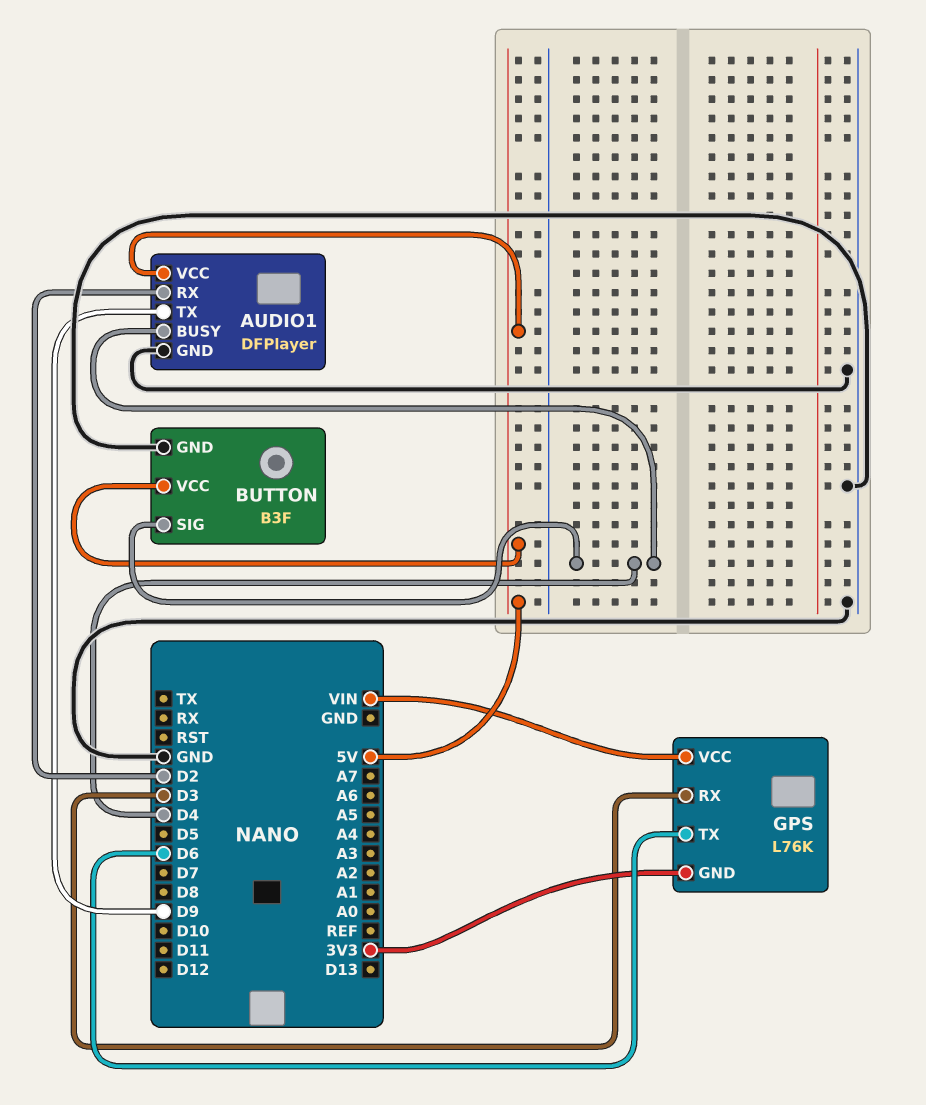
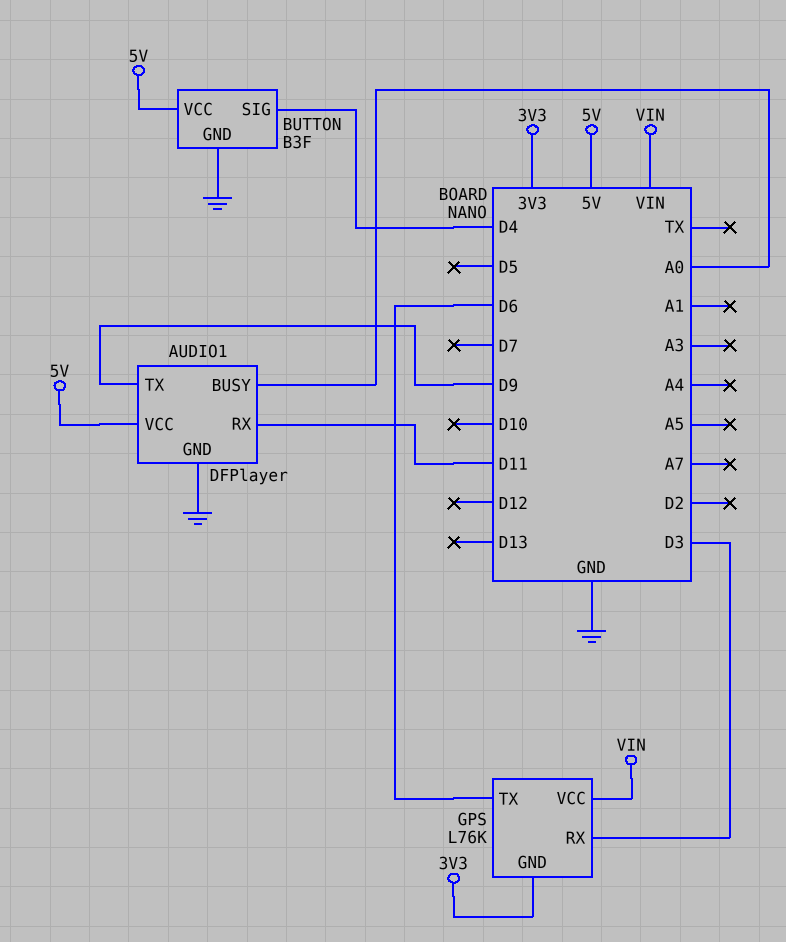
AUDIO1 pin BUSY: D4 -> A0
AUDIO1 pin RX: D2 -> D11

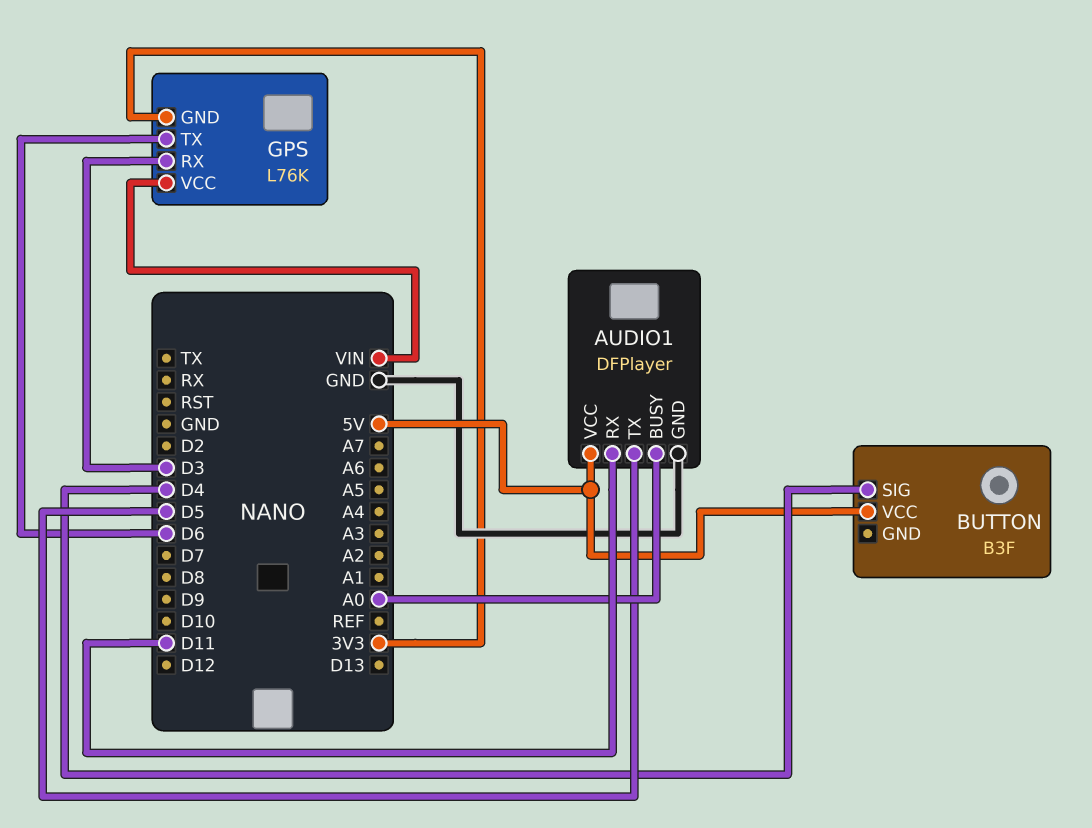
AUDIO1 pin TX: D9 -> D5
BUTTON pin GND: GND -> none

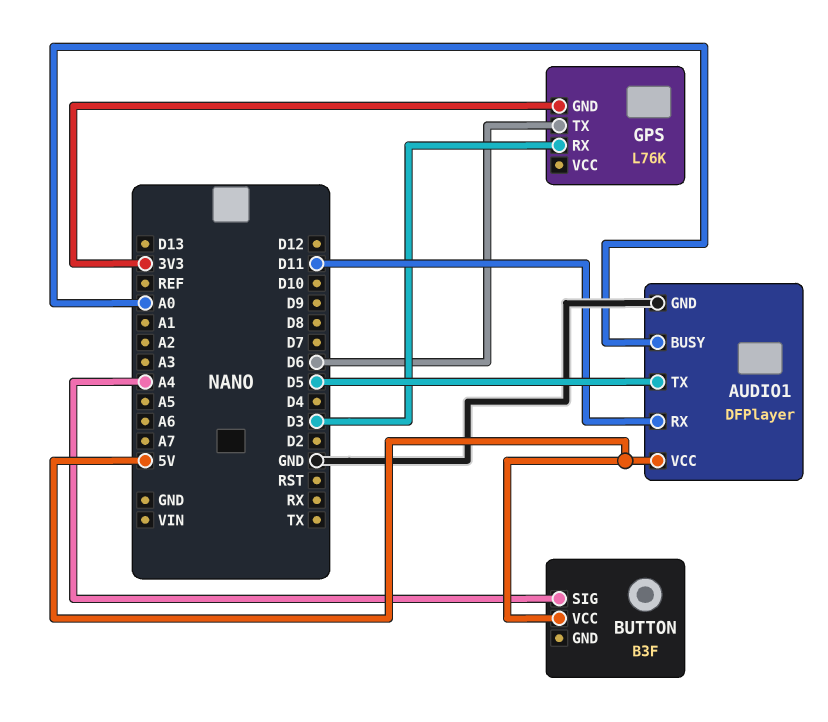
BUTTON pin SIG: D4 -> A4
GPS pin VCC: VIN -> none

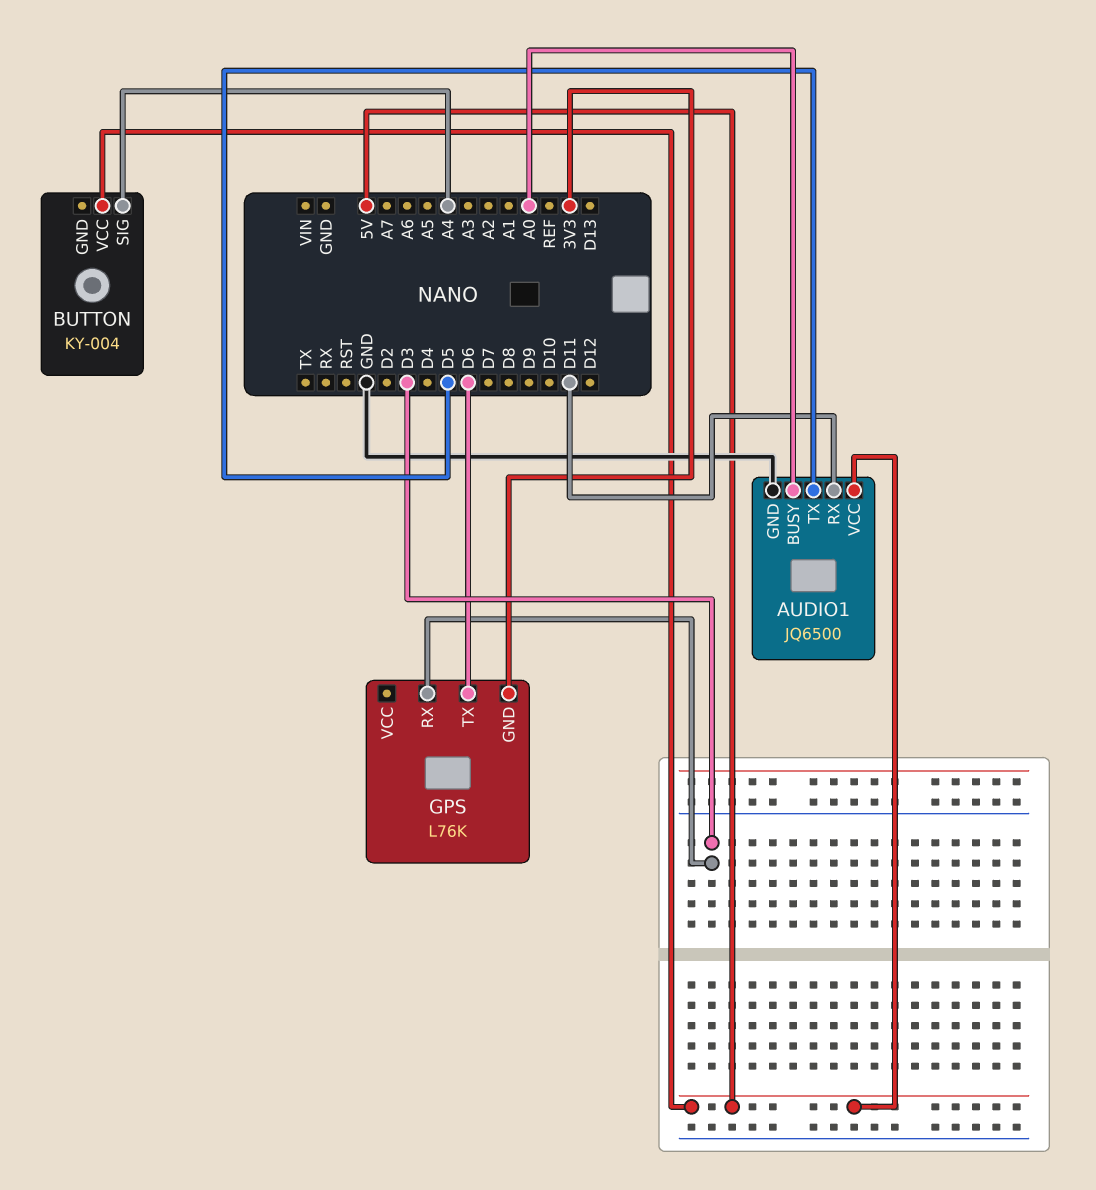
AUDIO1: DFPlayer -> JQ6500
BUTTON: B3F -> KY-004

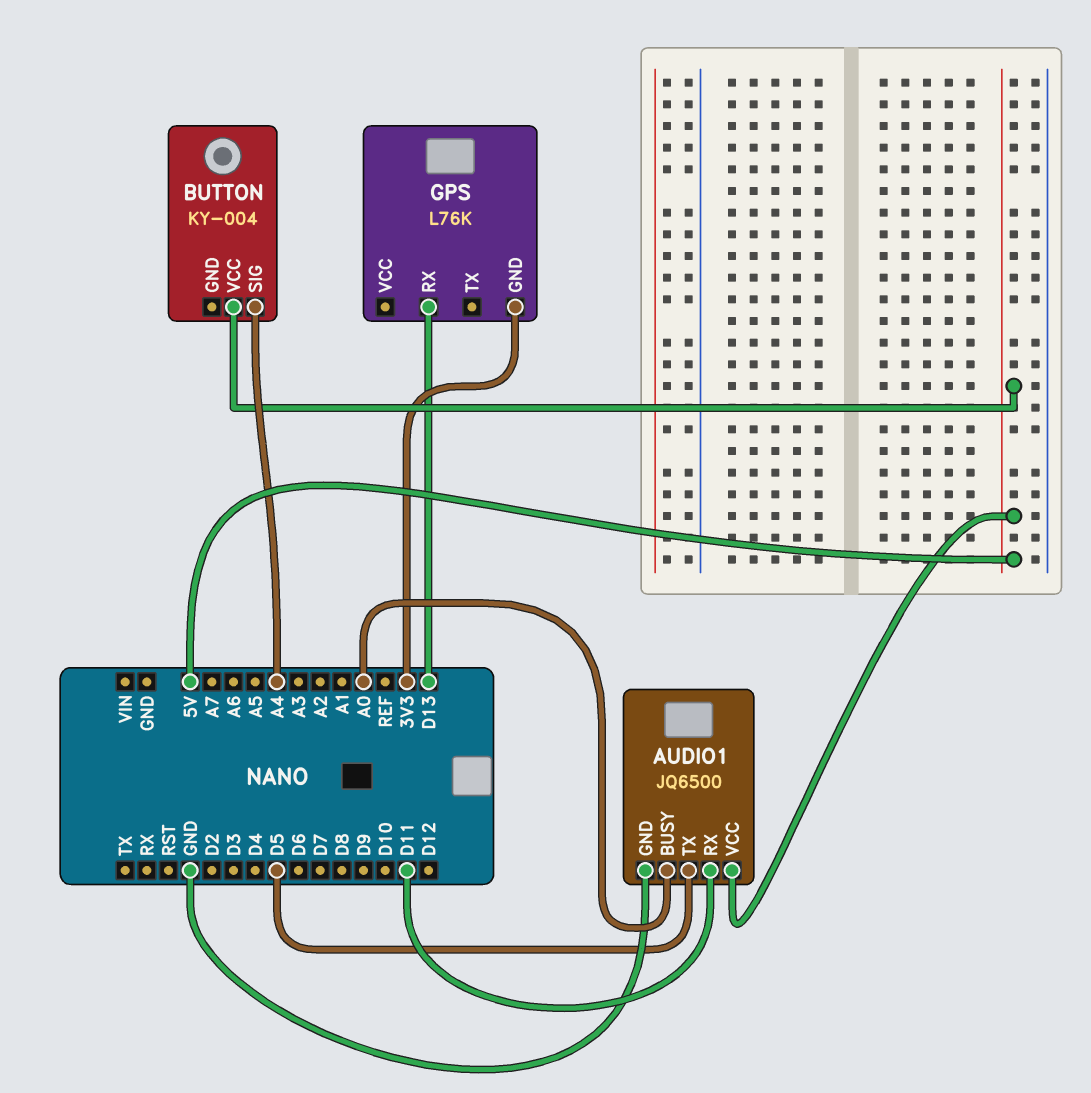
GPS pin RX: D3 -> D13
GPS pin TX: D6 -> none

